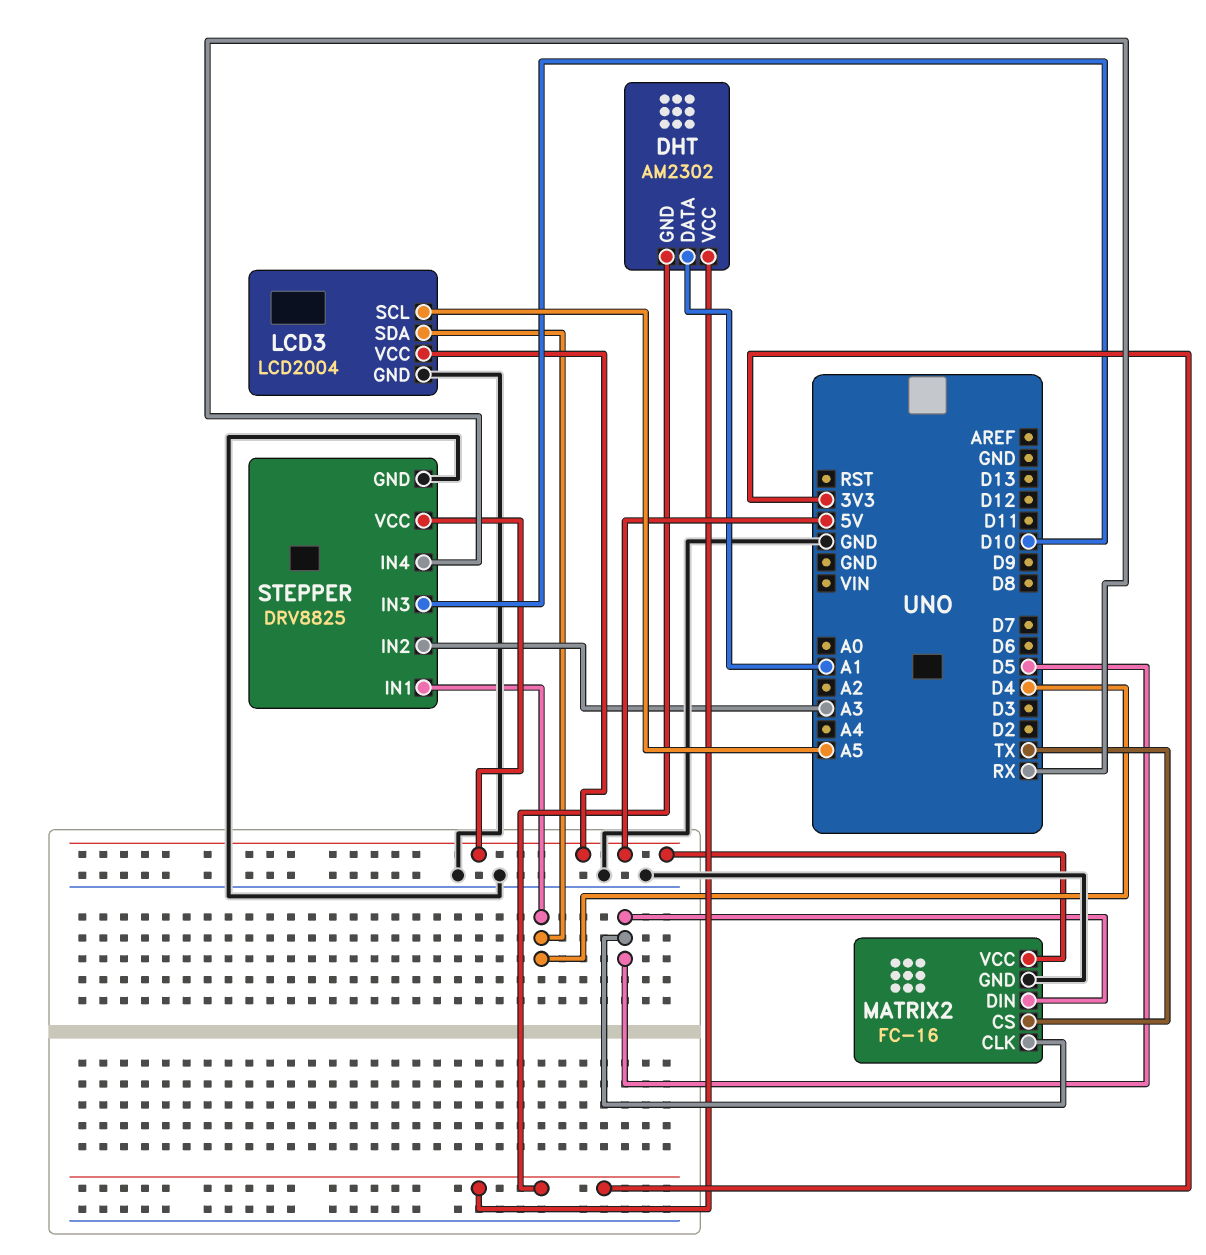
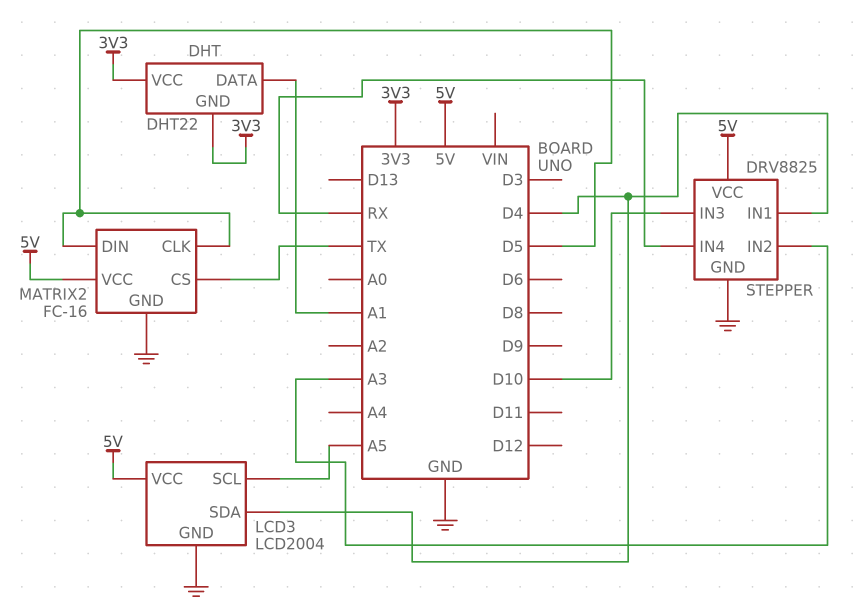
DHT: AM2302 -> DHT22

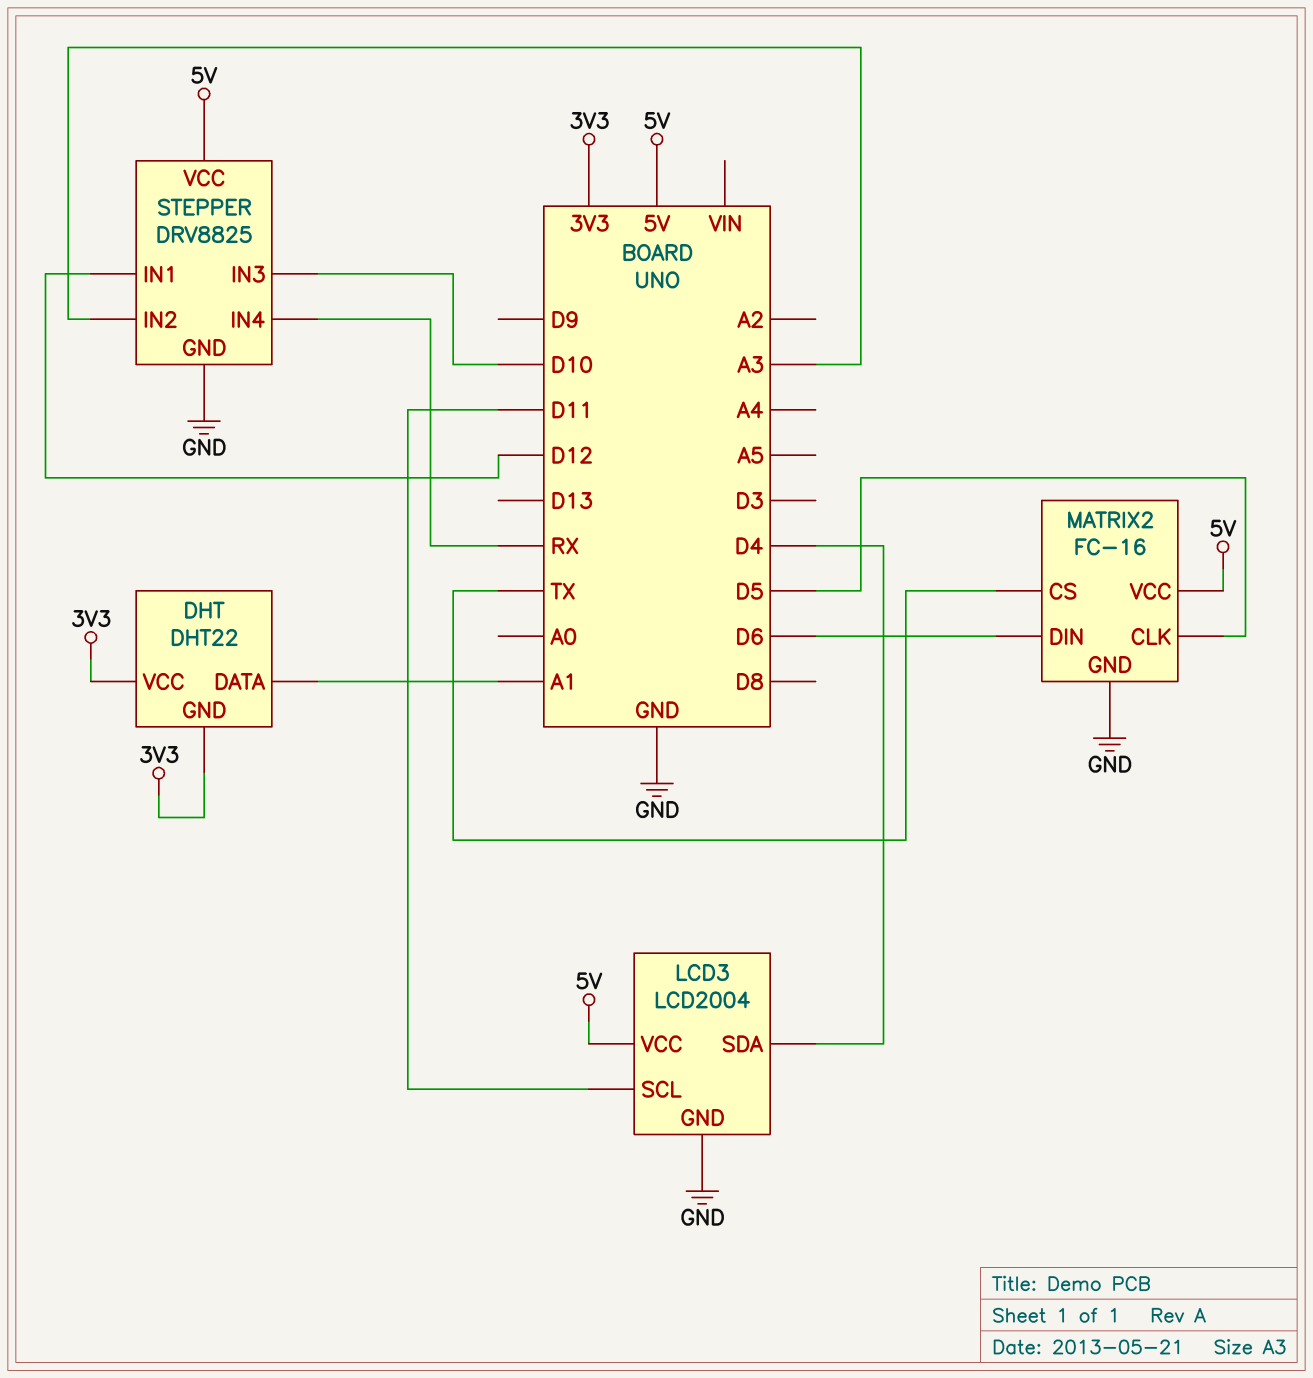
LCD3 pin SCL: A5 -> D11
MATRIX2 pin DIN: D5 -> D6
STEPPER pin IN1: D4 -> D12

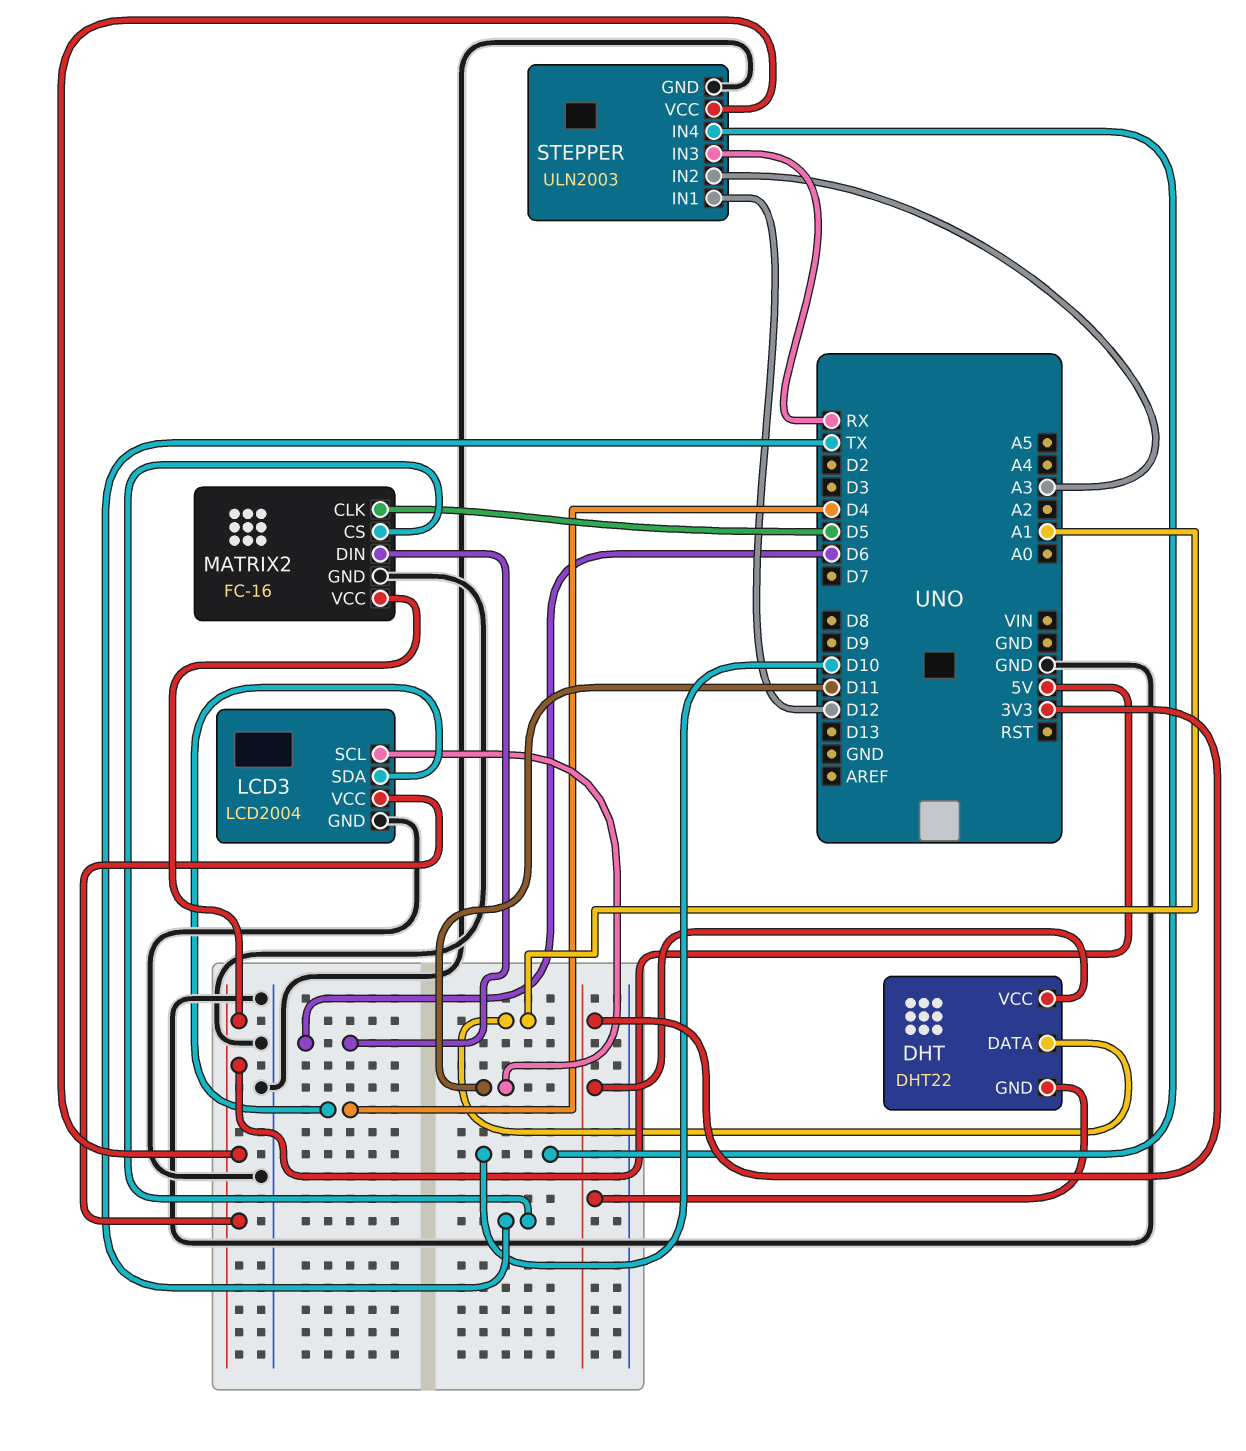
STEPPER: DRV8825 -> ULN2003
STEPPER pin IN3: D10 -> RX
STEPPER pin IN4: RX -> D10

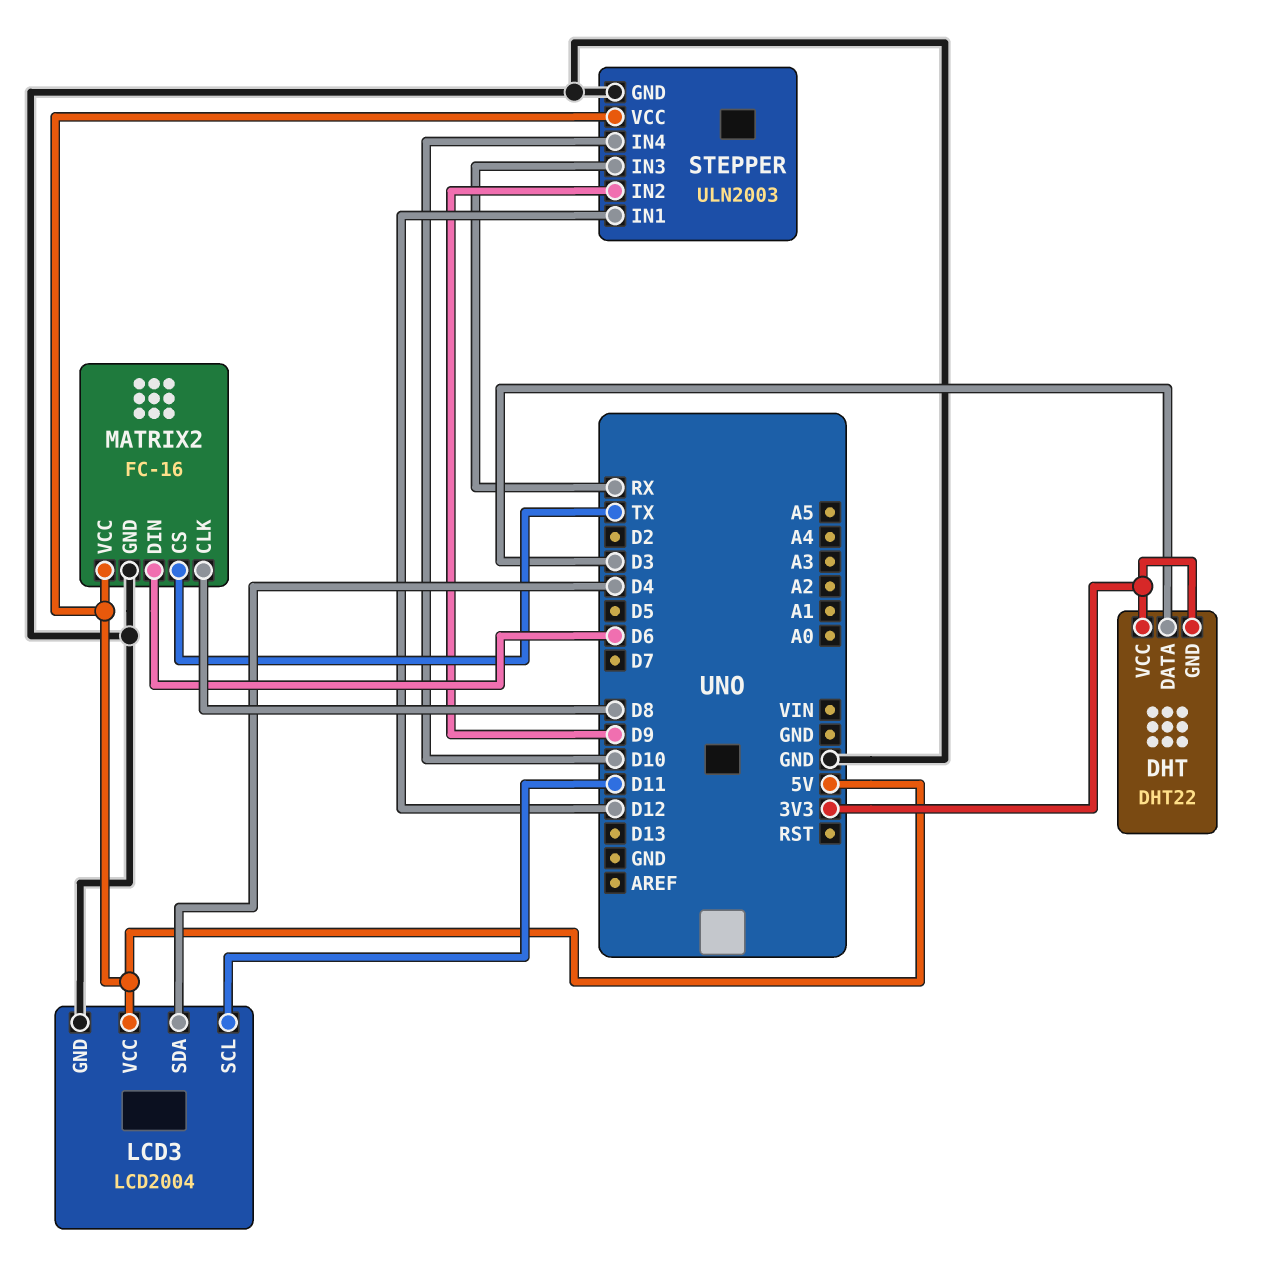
DHT pin DATA: A1 -> D3
MATRIX2 pin CLK: D5 -> D8
STEPPER pin IN2: A3 -> D9

